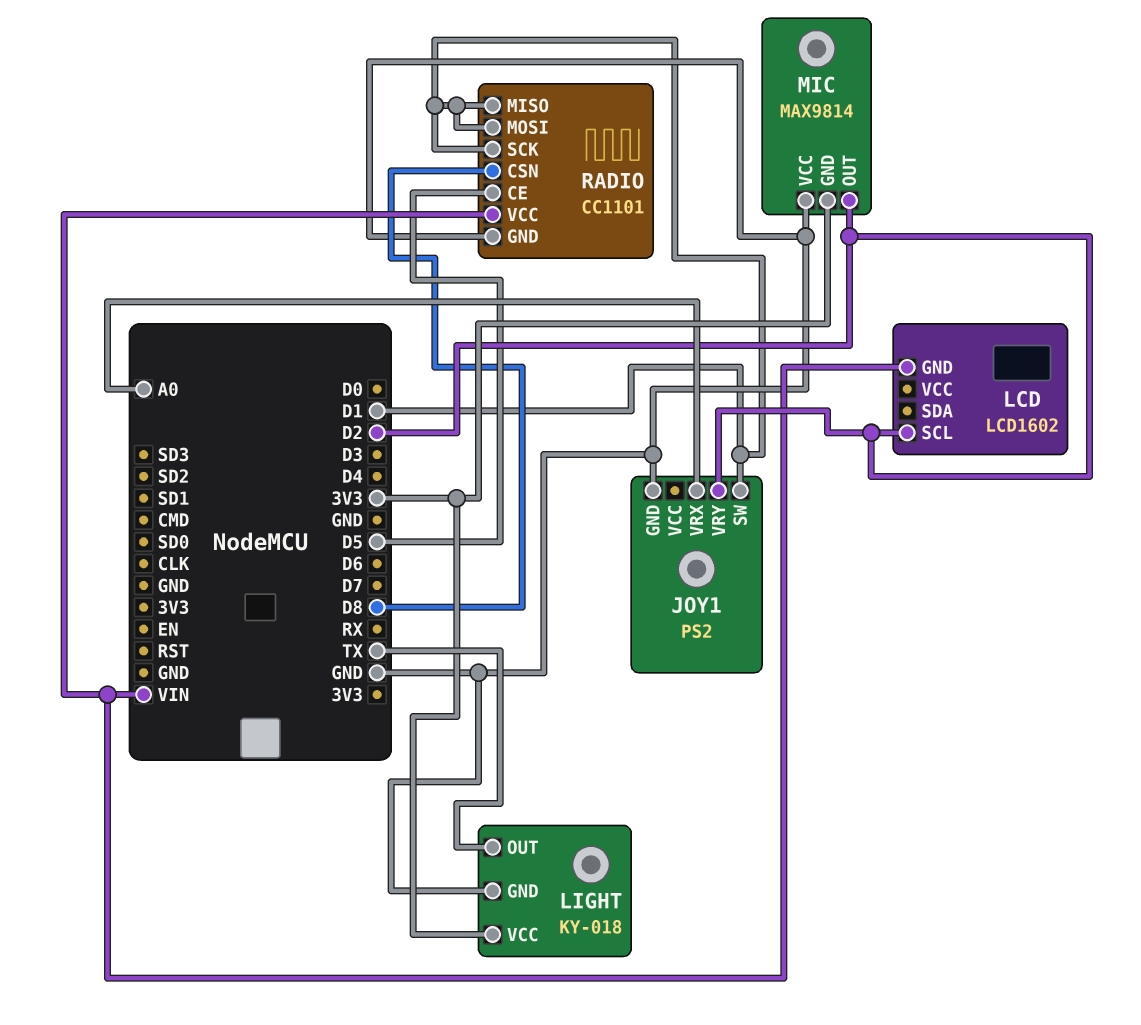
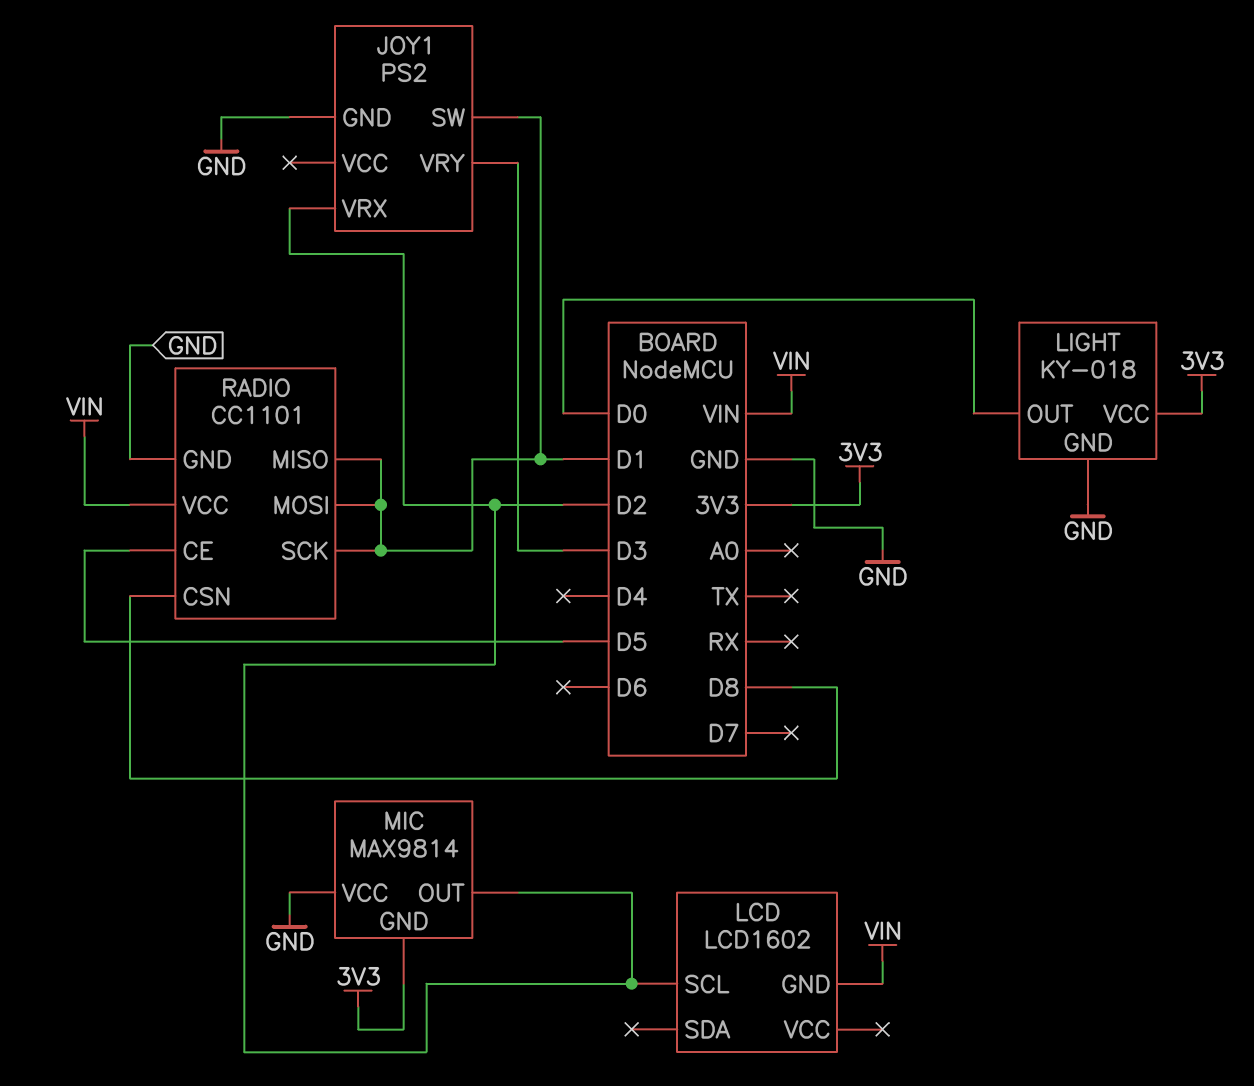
JOY1 pin VRX: A0 -> D2
JOY1 pin VRY: D2 -> D3
LIGHT pin OUT: TX -> D0

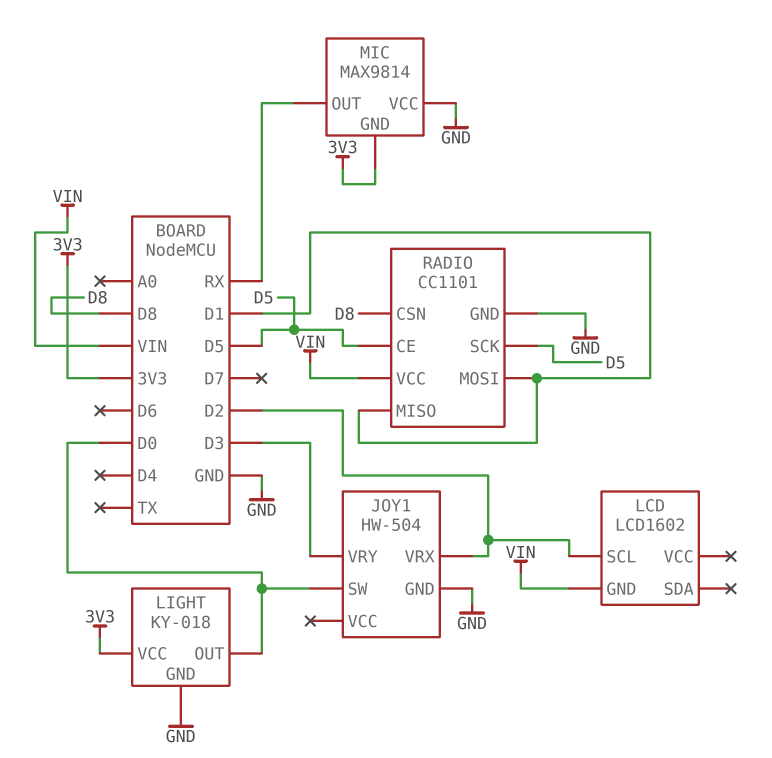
JOY1: PS2 -> HW-504
JOY1 pin SW: D1 -> D0
MIC pin OUT: D2 -> RX
RADIO pin SCK: D1 -> D5

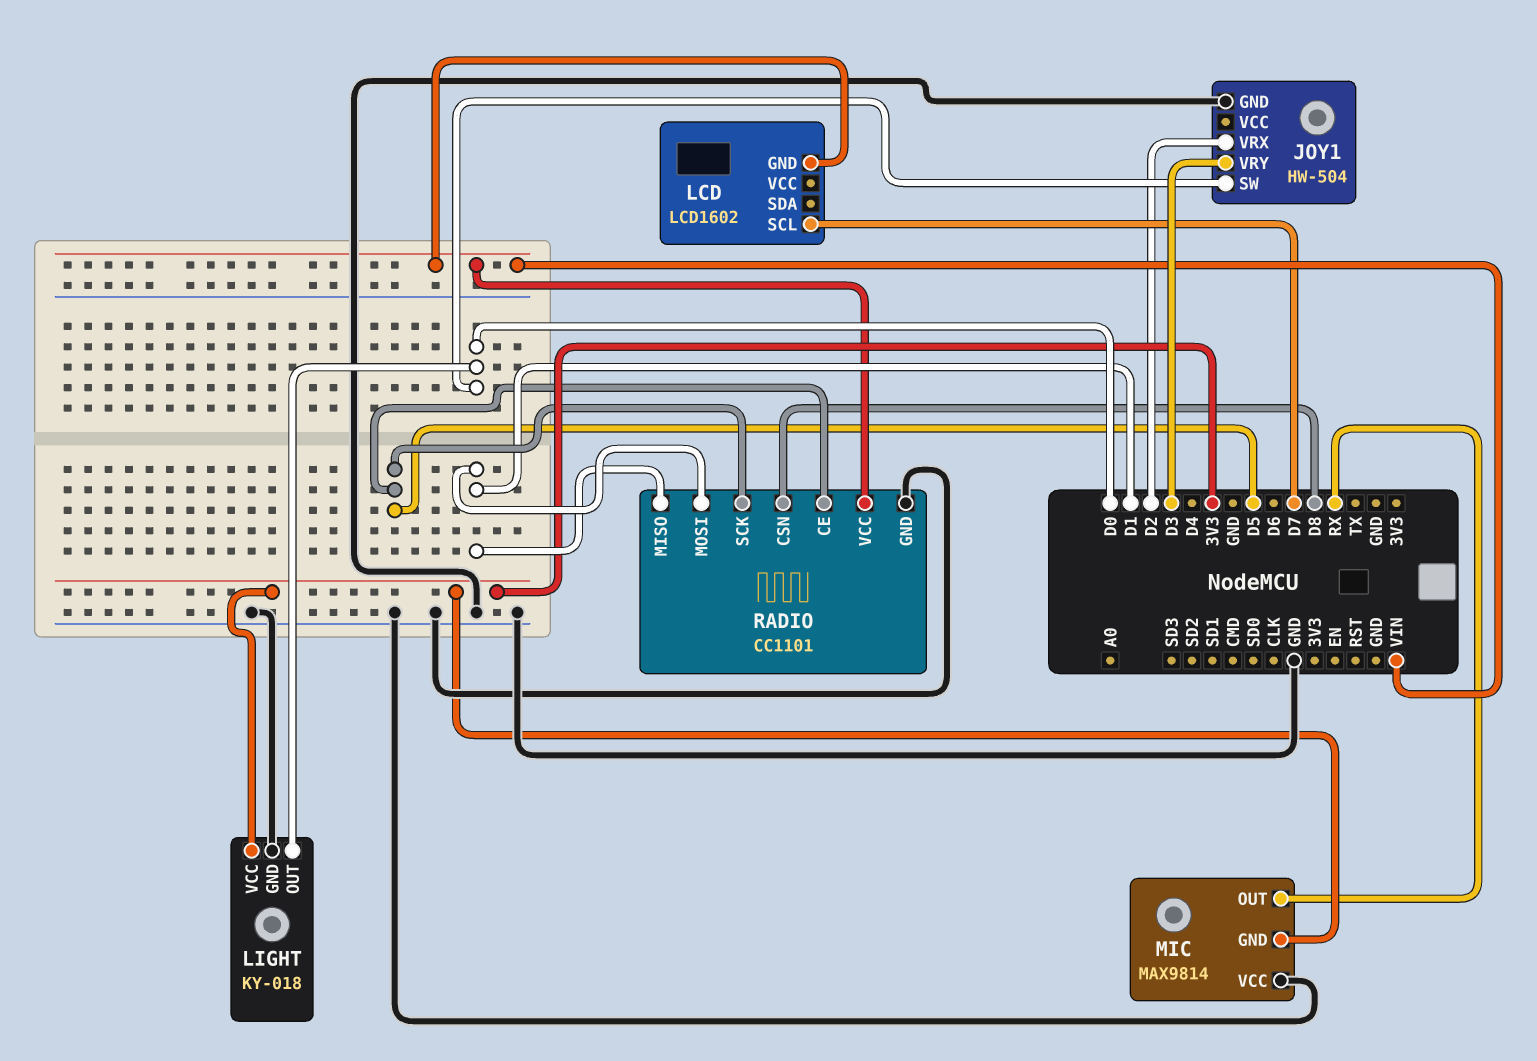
LCD pin SCL: D2 -> D7

